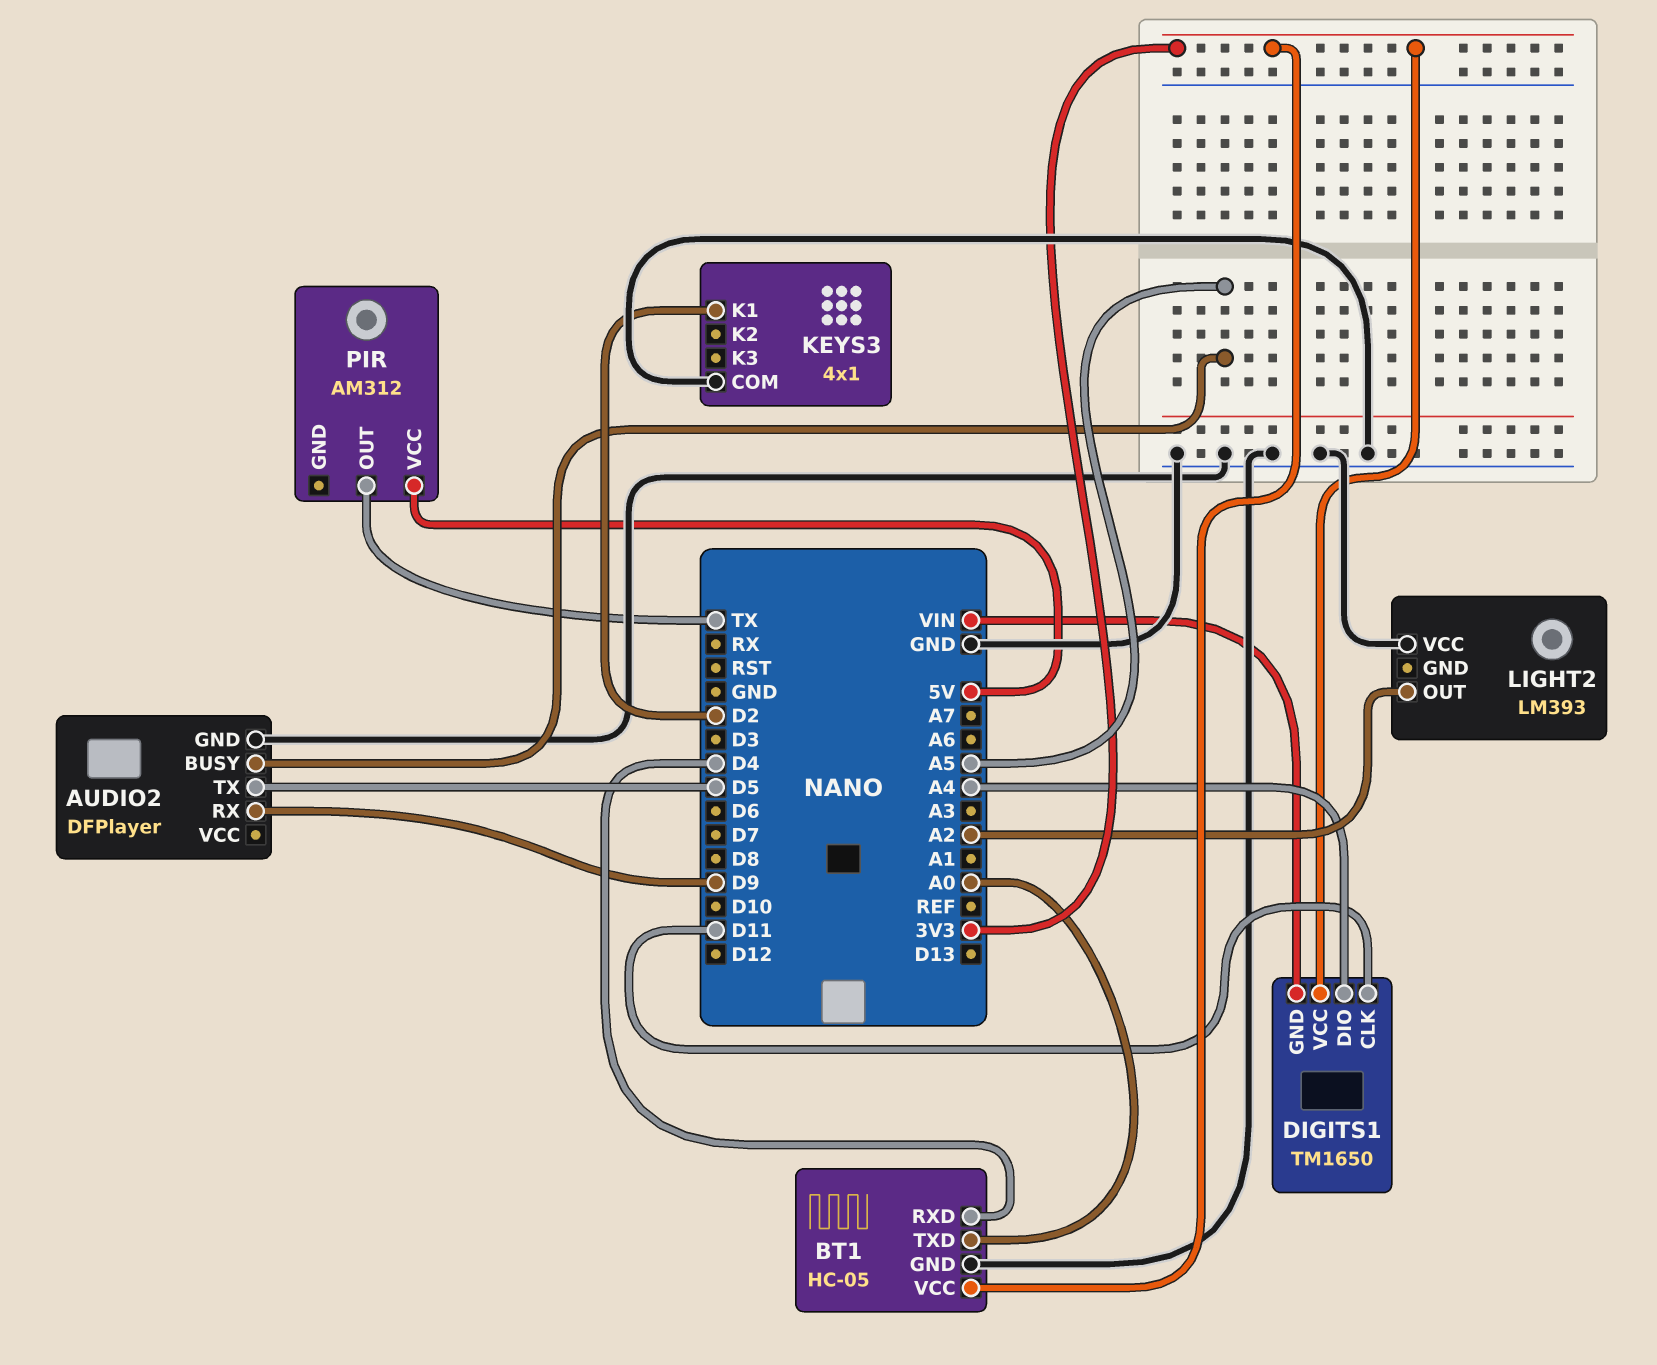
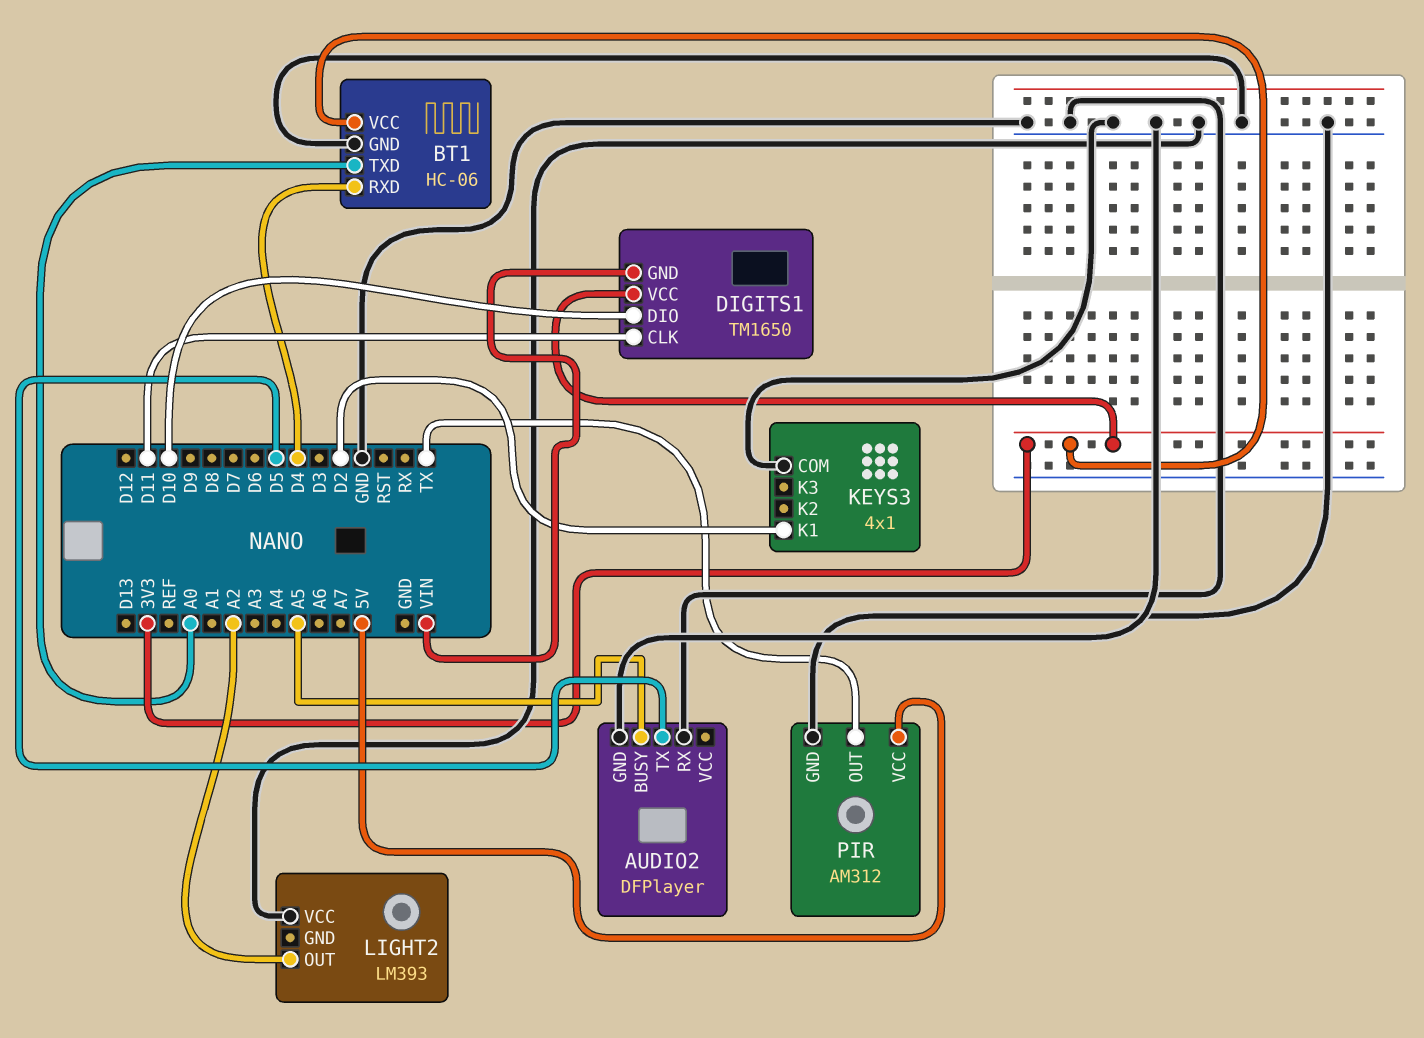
AUDIO2 pin RX: D9 -> GND
BT1: HC-05 -> HC-06
DIGITS1 pin DIO: A4 -> D10
PIR pin GND: none -> GND

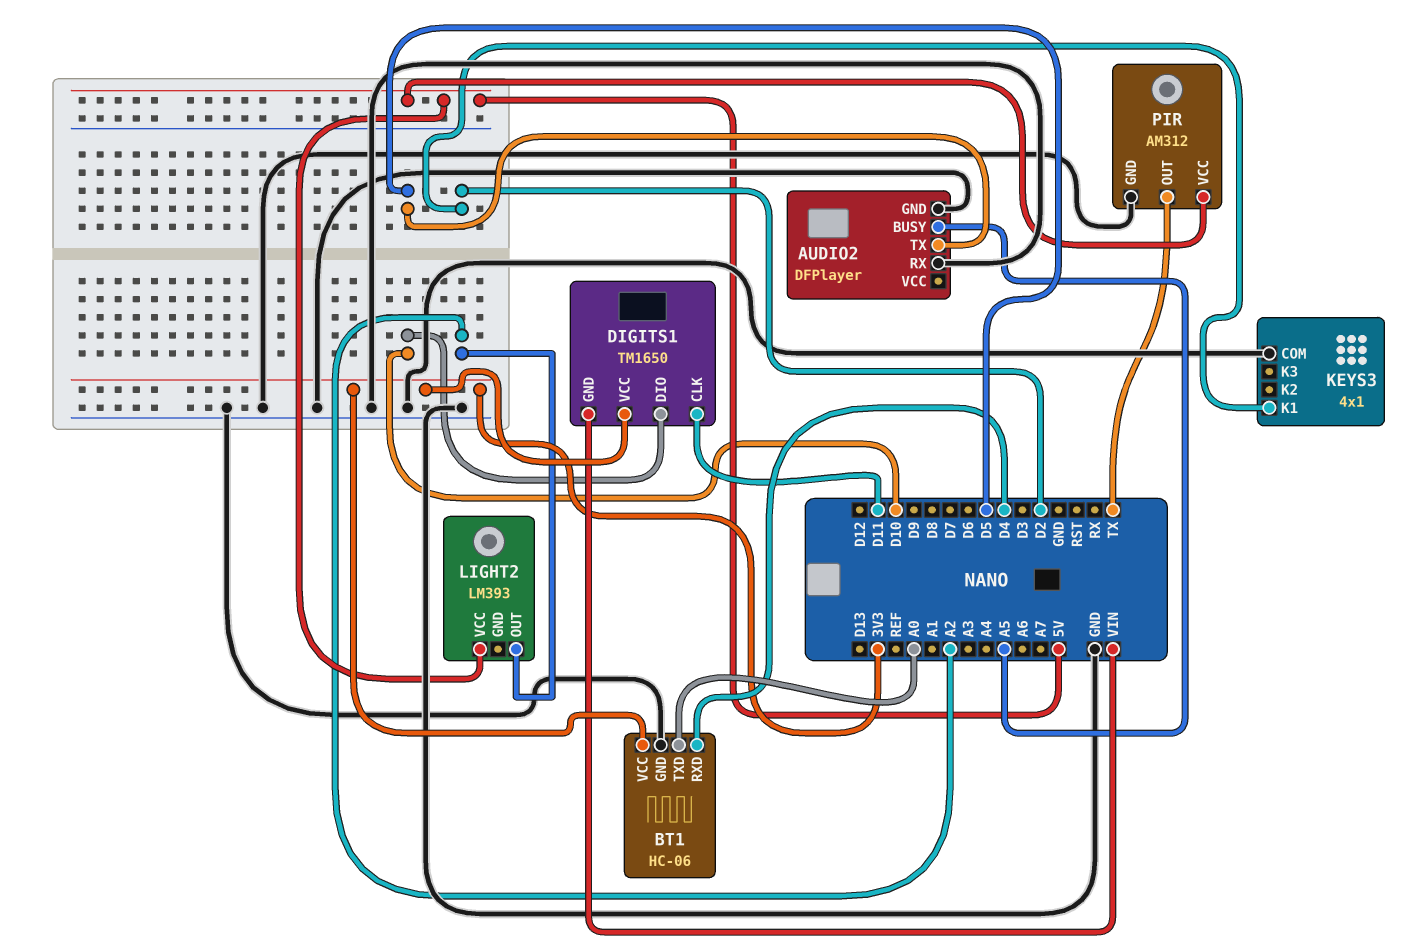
LIGHT2 pin VCC: GND -> 5V

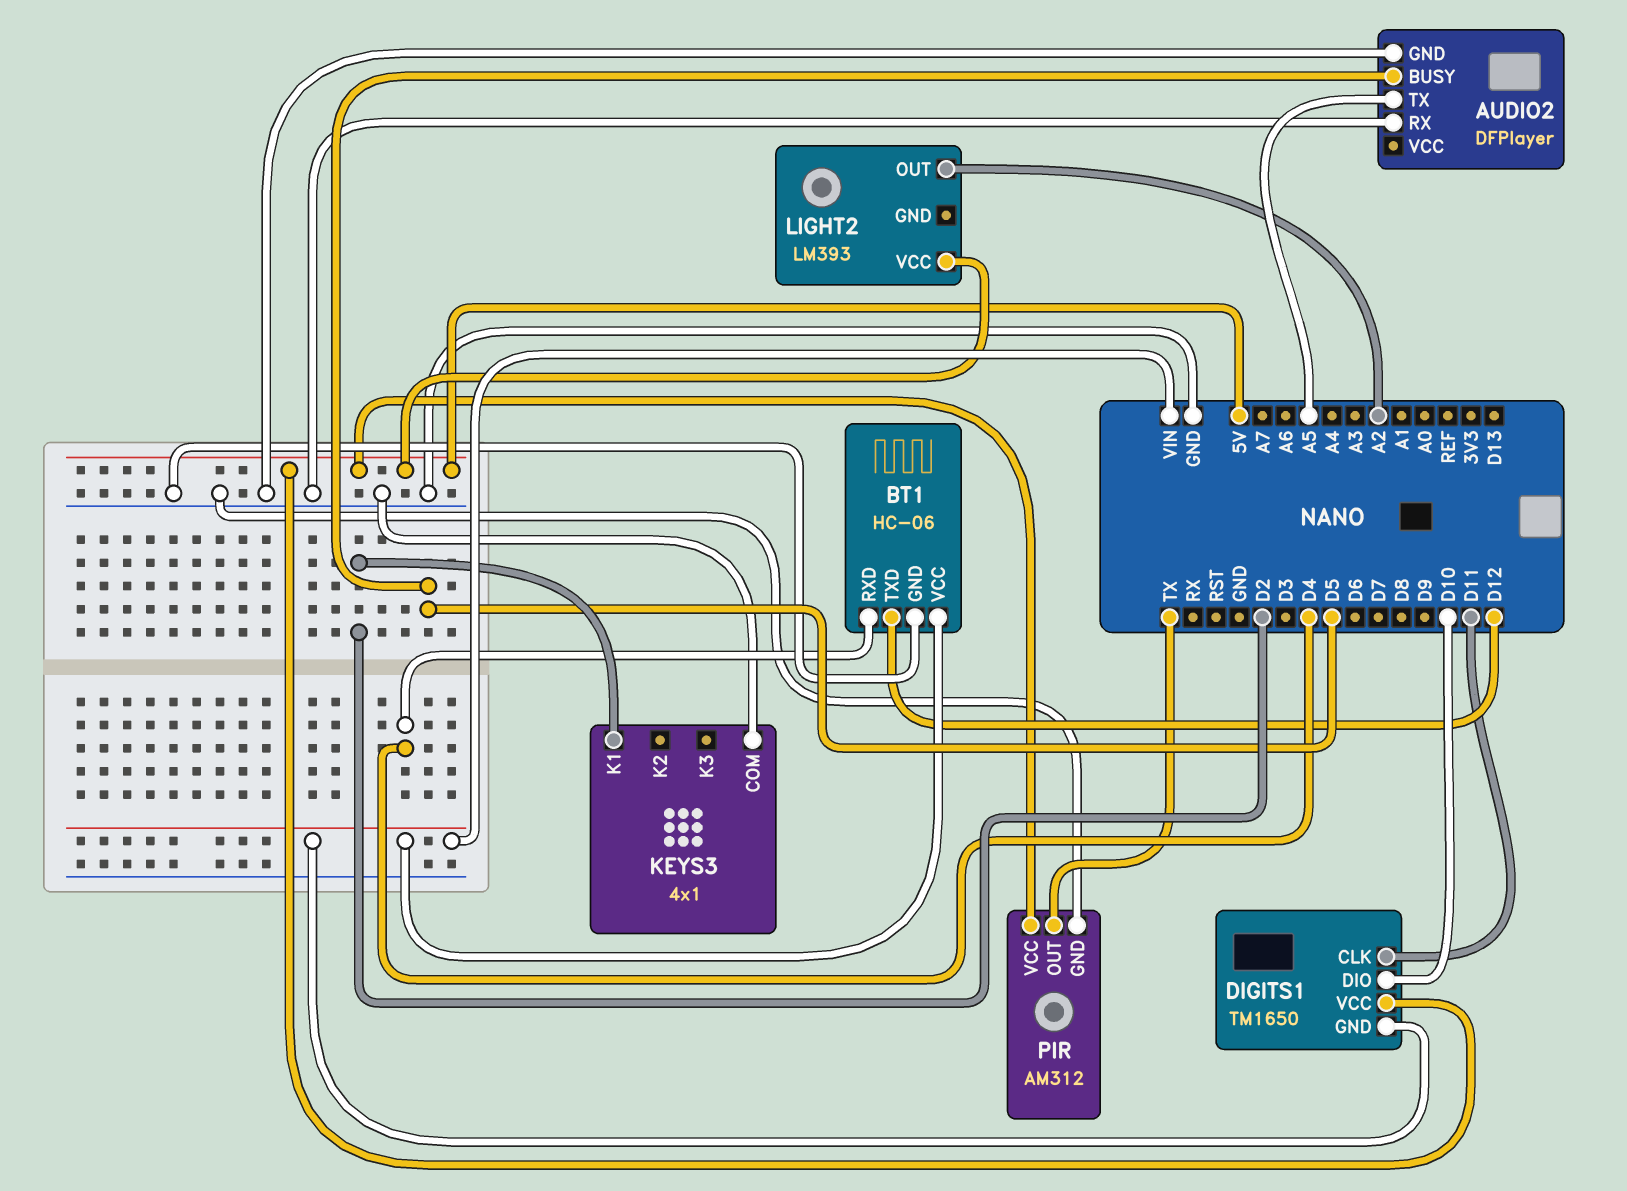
AUDIO2 pin BUSY: A5 -> D5
AUDIO2 pin TX: D5 -> A5
BT1 pin TXD: A0 -> D12
BT1 pin VCC: 3V3 -> VIN
DIGITS1 pin VCC: 3V3 -> 5V

